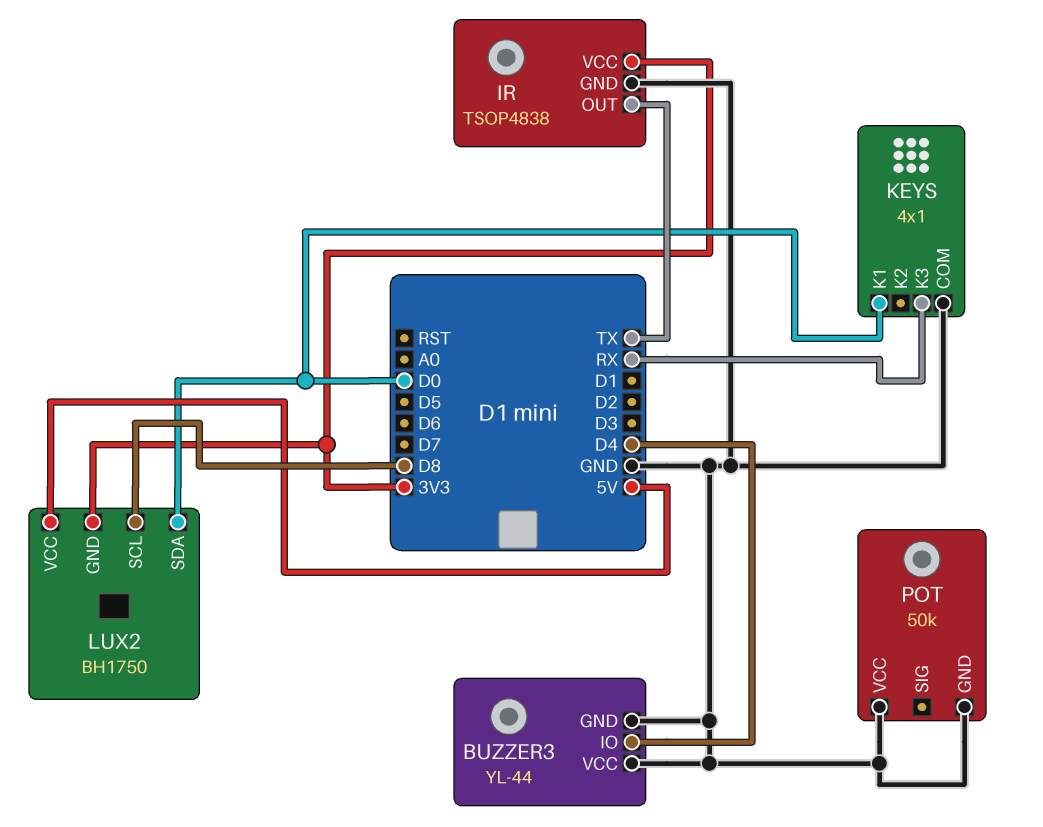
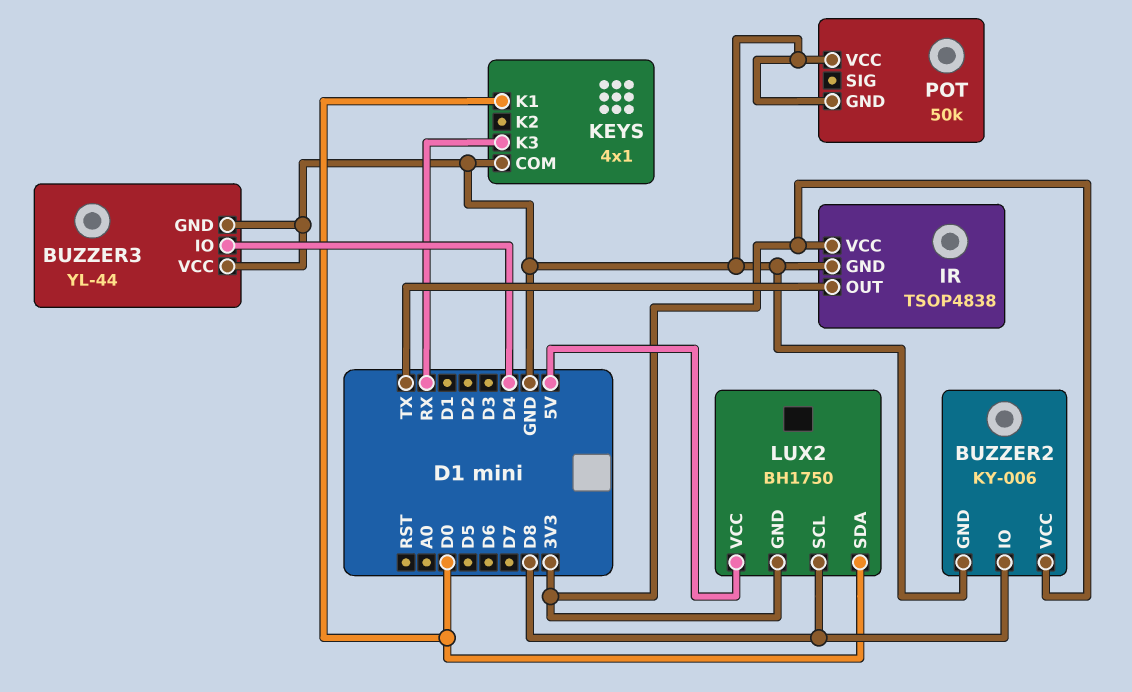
BUZZER2: none -> KY-006
BUZZER2 pin GND: none -> GND
BUZZER2 pin IO: none -> D8
BUZZER2 pin VCC: none -> 3V3

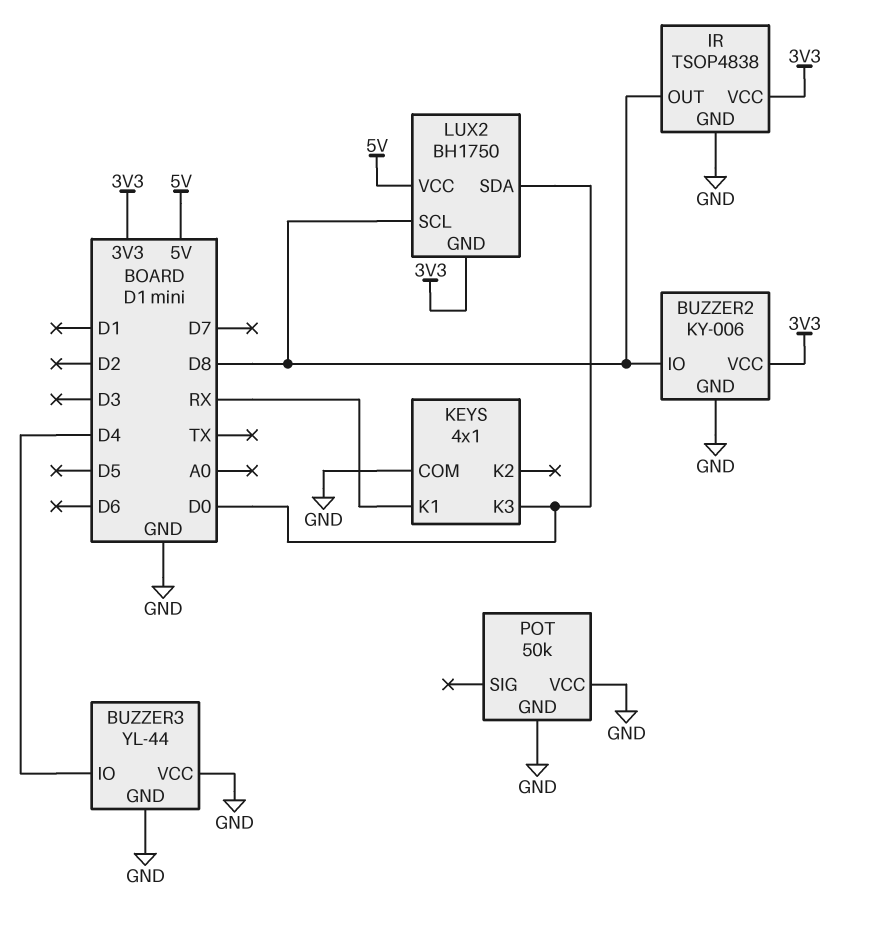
IR pin OUT: TX -> D8
KEYS pin K1: D0 -> RX
KEYS pin K3: RX -> D0

